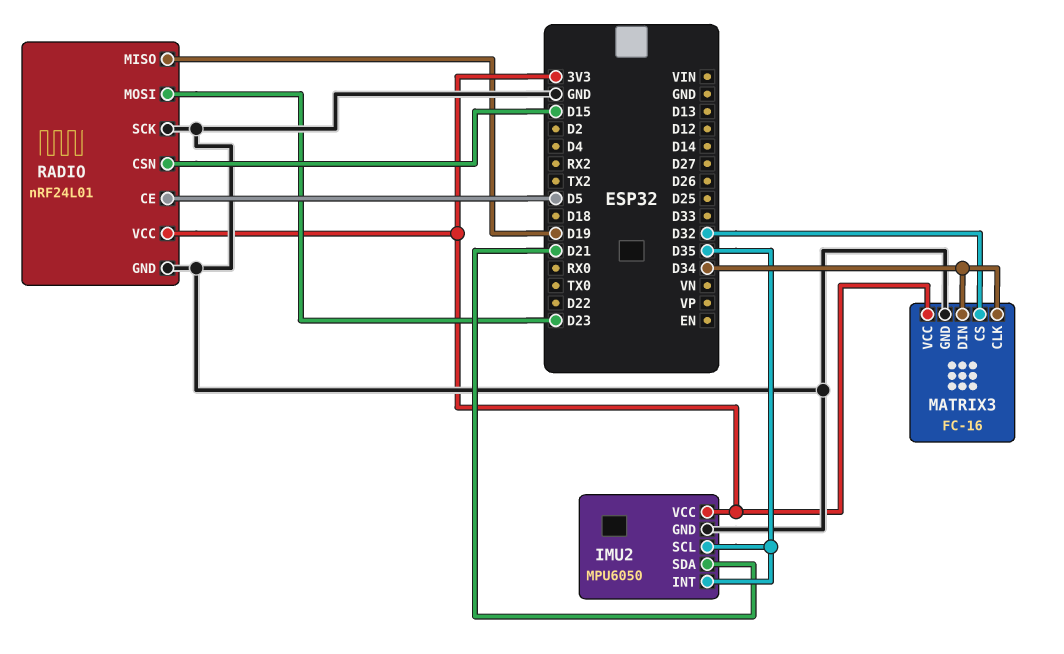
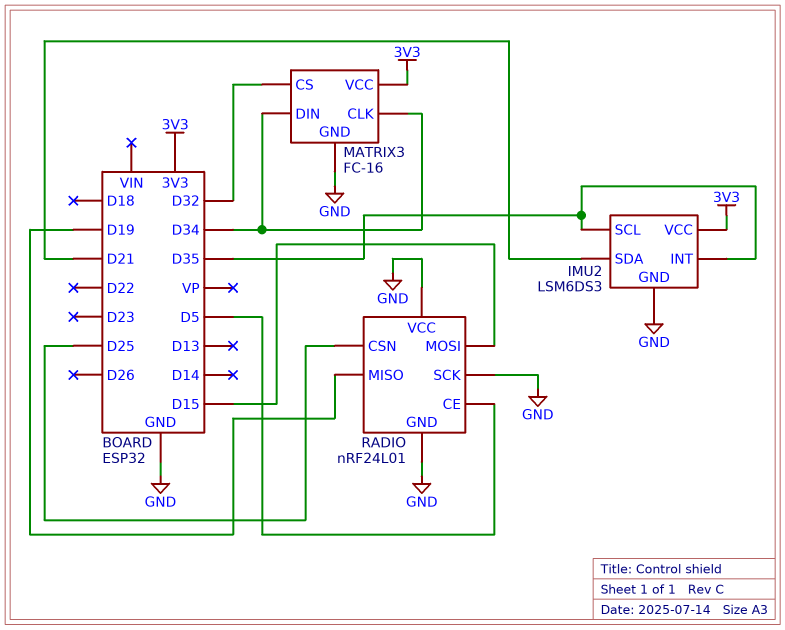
IMU2: MPU6050 -> LSM6DS3
RADIO pin CSN: D15 -> D25
RADIO pin MOSI: D23 -> D15
RADIO pin VCC: 3V3 -> GND

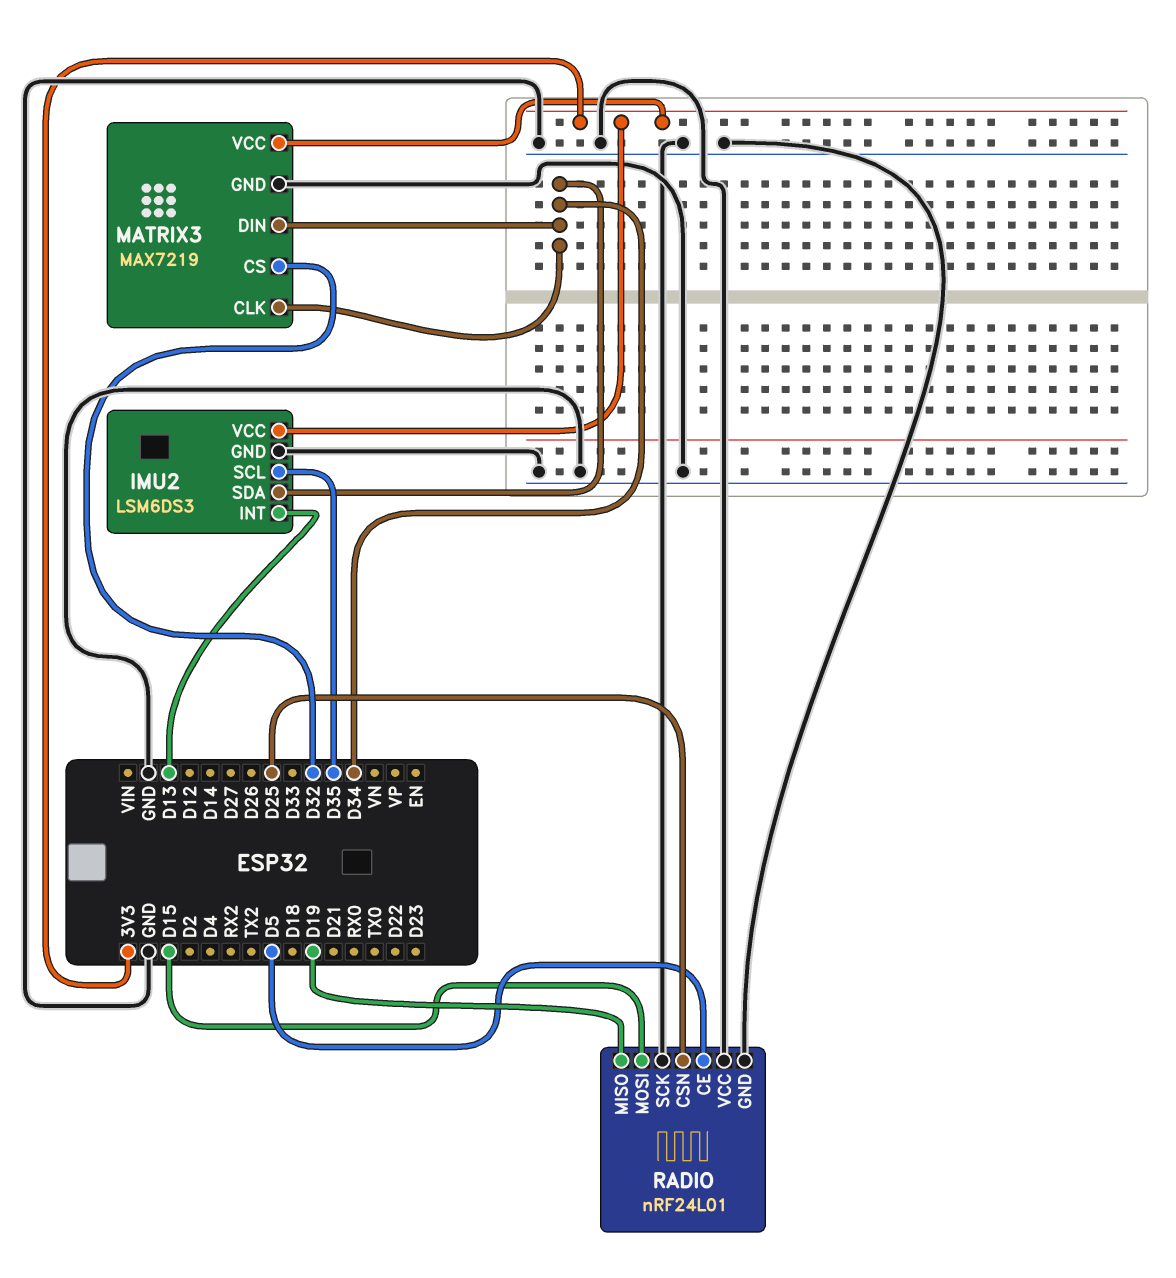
IMU2 pin INT: D35 -> D13
IMU2 pin SDA: D21 -> D34
MATRIX3: FC-16 -> MAX7219

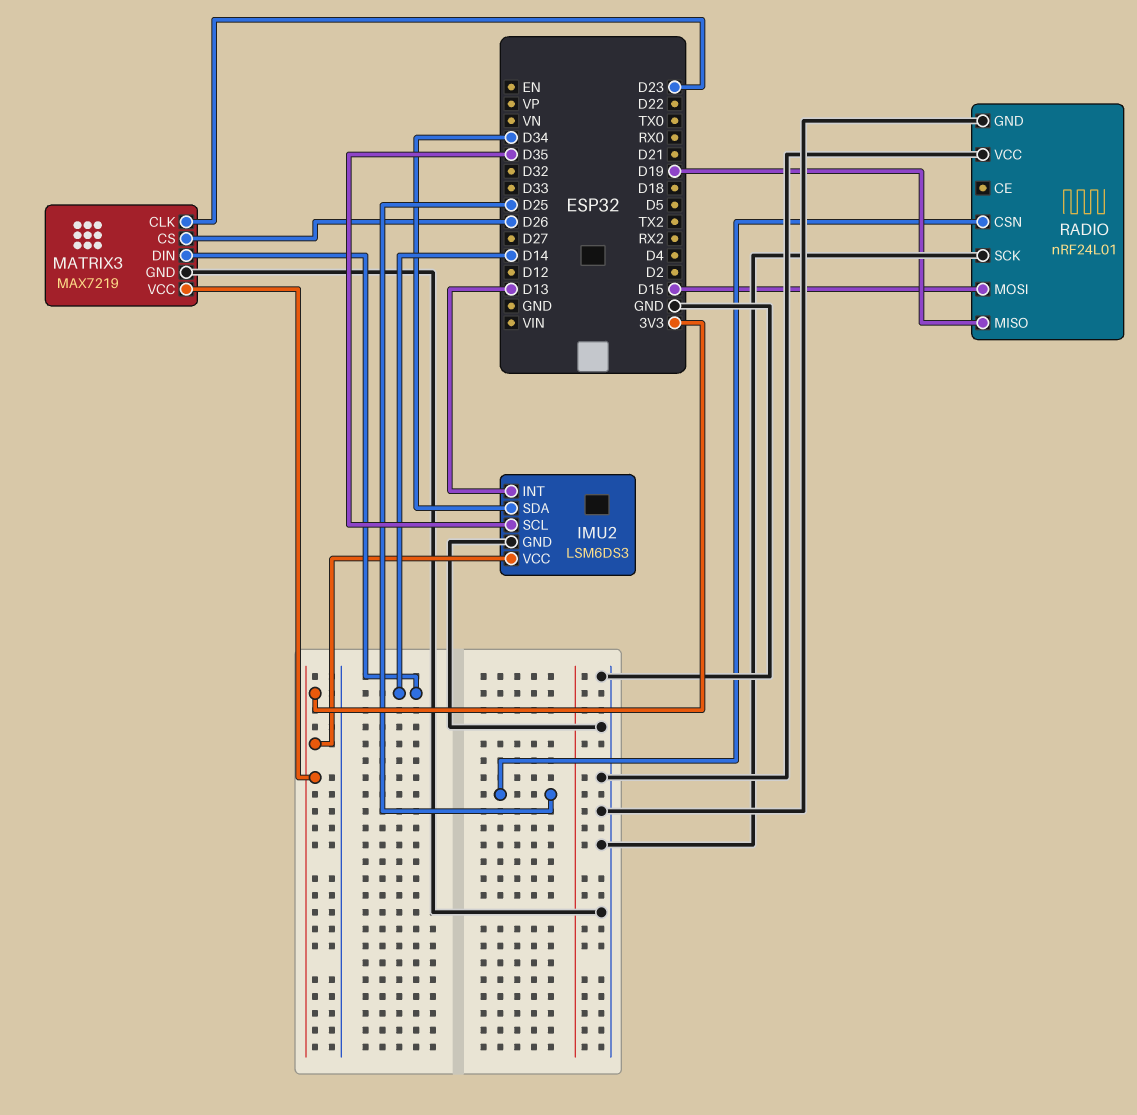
MATRIX3 pin CLK: D34 -> D23
MATRIX3 pin CS: D32 -> D26
MATRIX3 pin DIN: D34 -> D14
RADIO pin CE: D5 -> none

